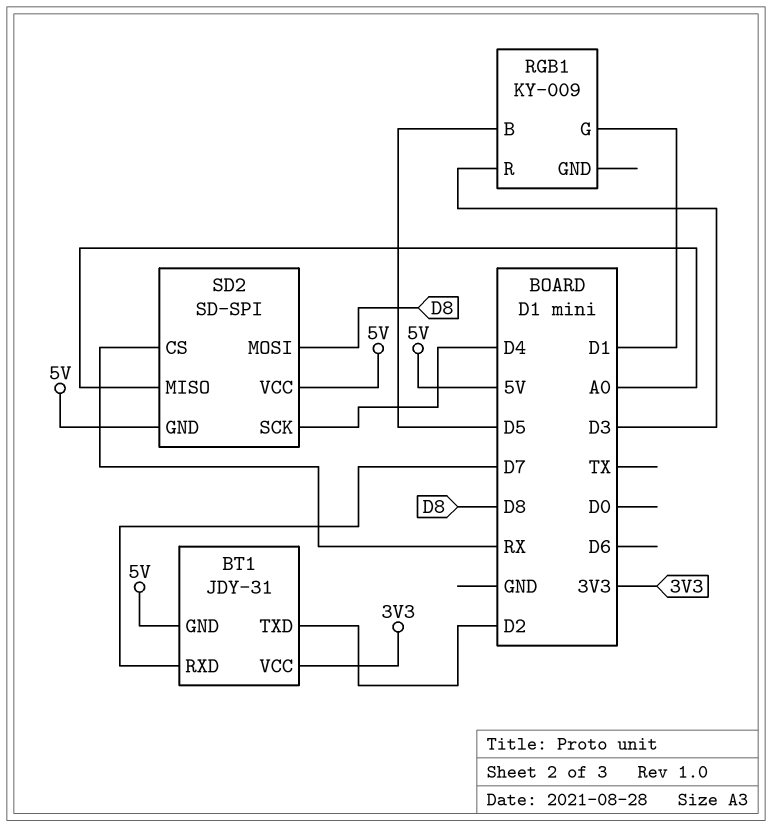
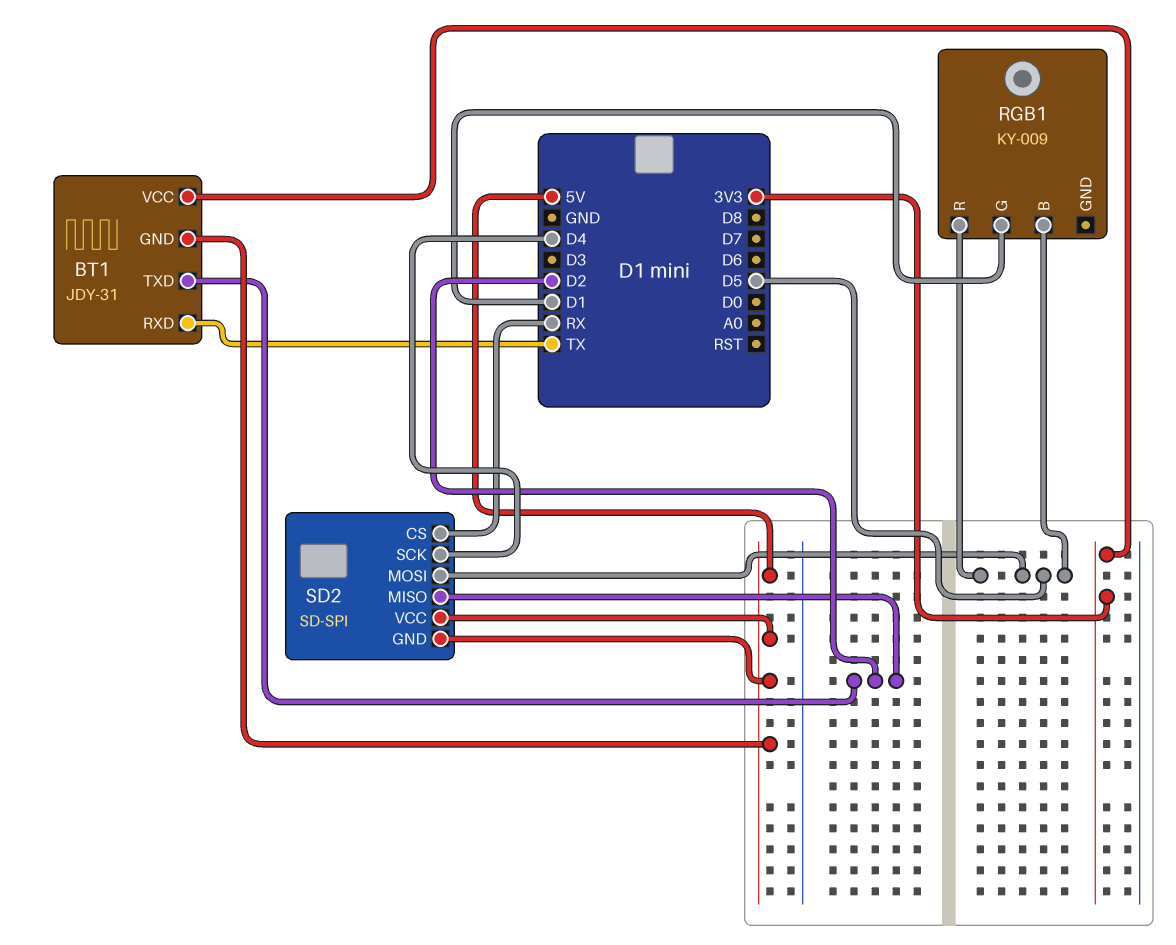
BT1 pin RXD: D7 -> TX
RGB1 pin R: D3 -> D5
SD2 pin MISO: A0 -> D2
SD2 pin MOSI: D8 -> D5

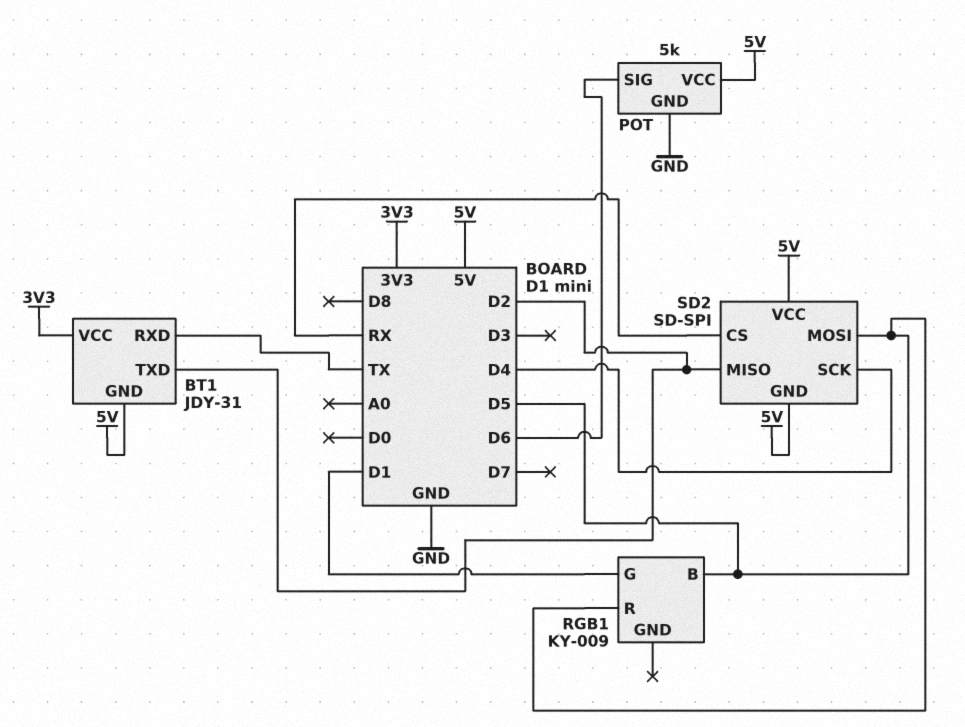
POT: none -> 5k
POT pin GND: none -> GND
POT pin SIG: none -> D6
POT pin VCC: none -> 5V

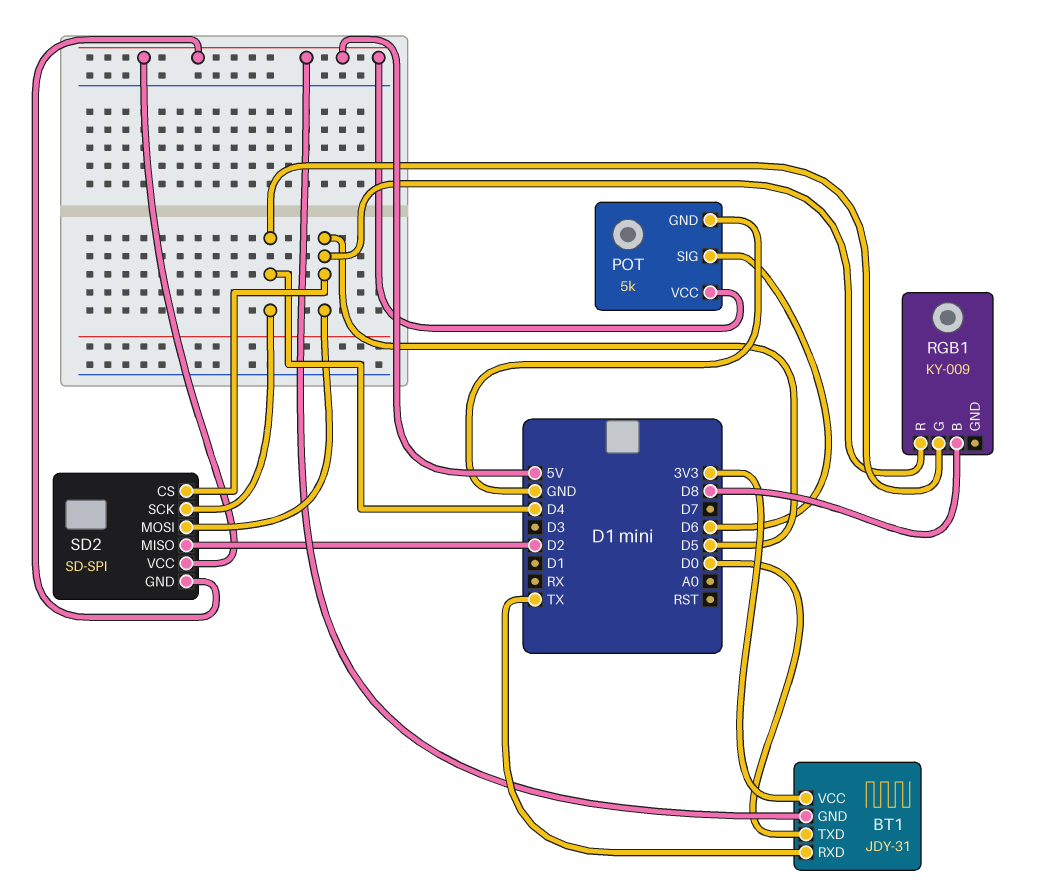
BT1 pin TXD: D2 -> D0
RGB1 pin B: D5 -> D8
RGB1 pin G: D1 -> D4
SD2 pin CS: RX -> D5

